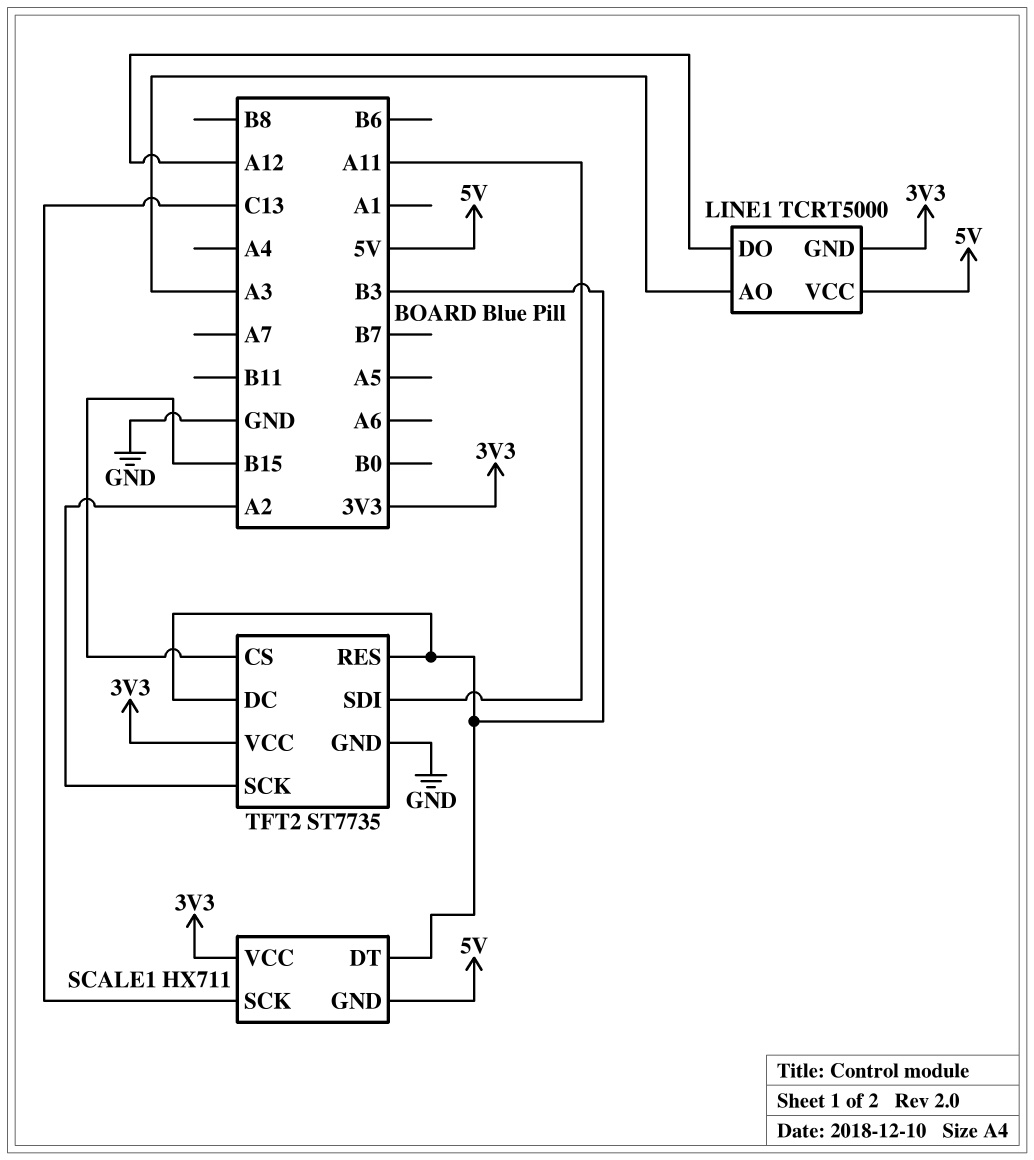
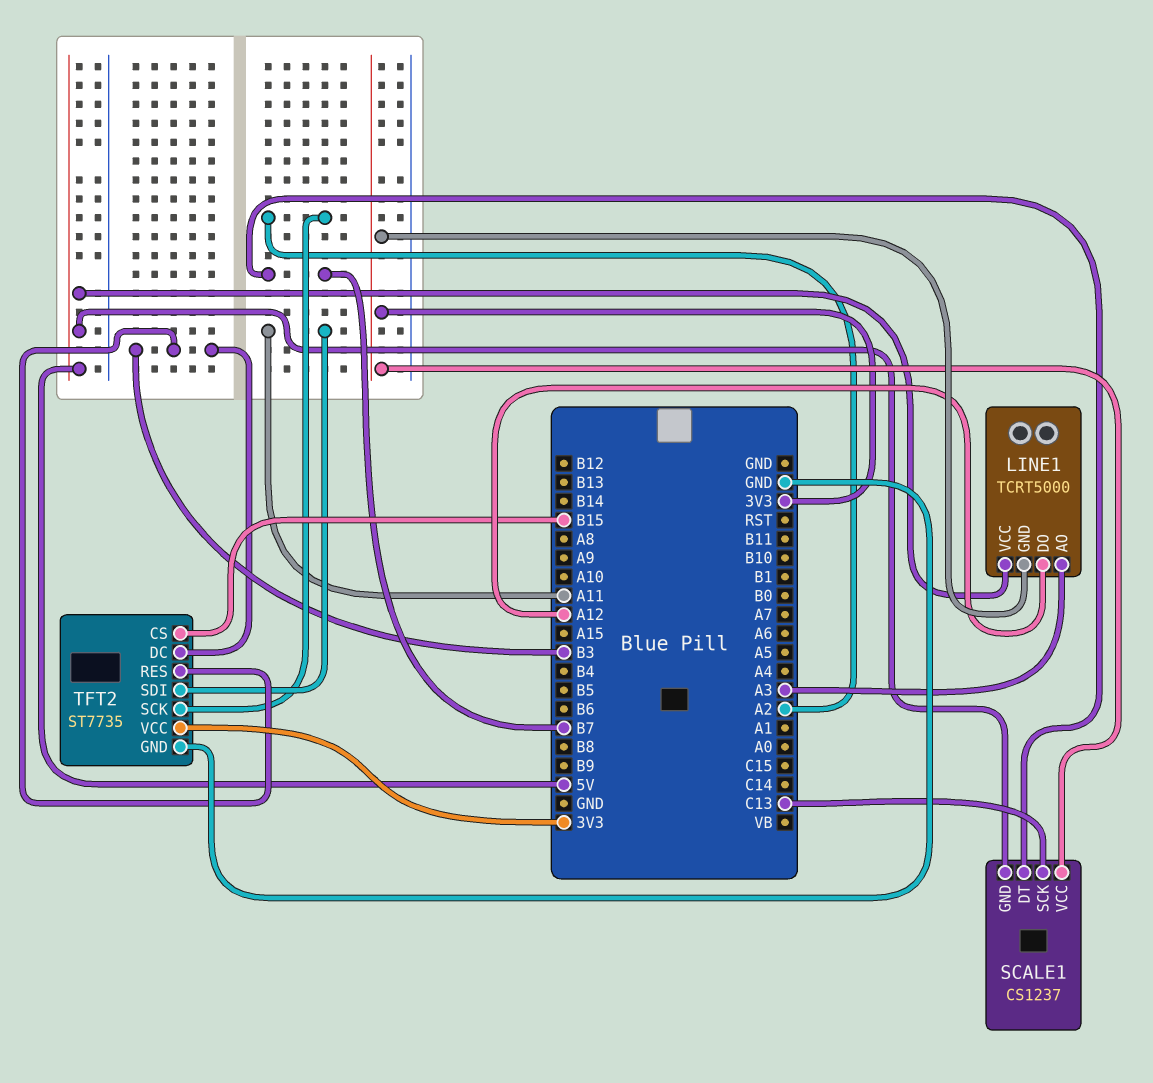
SCALE1: HX711 -> CS1237
SCALE1 pin DT: B3 -> B7

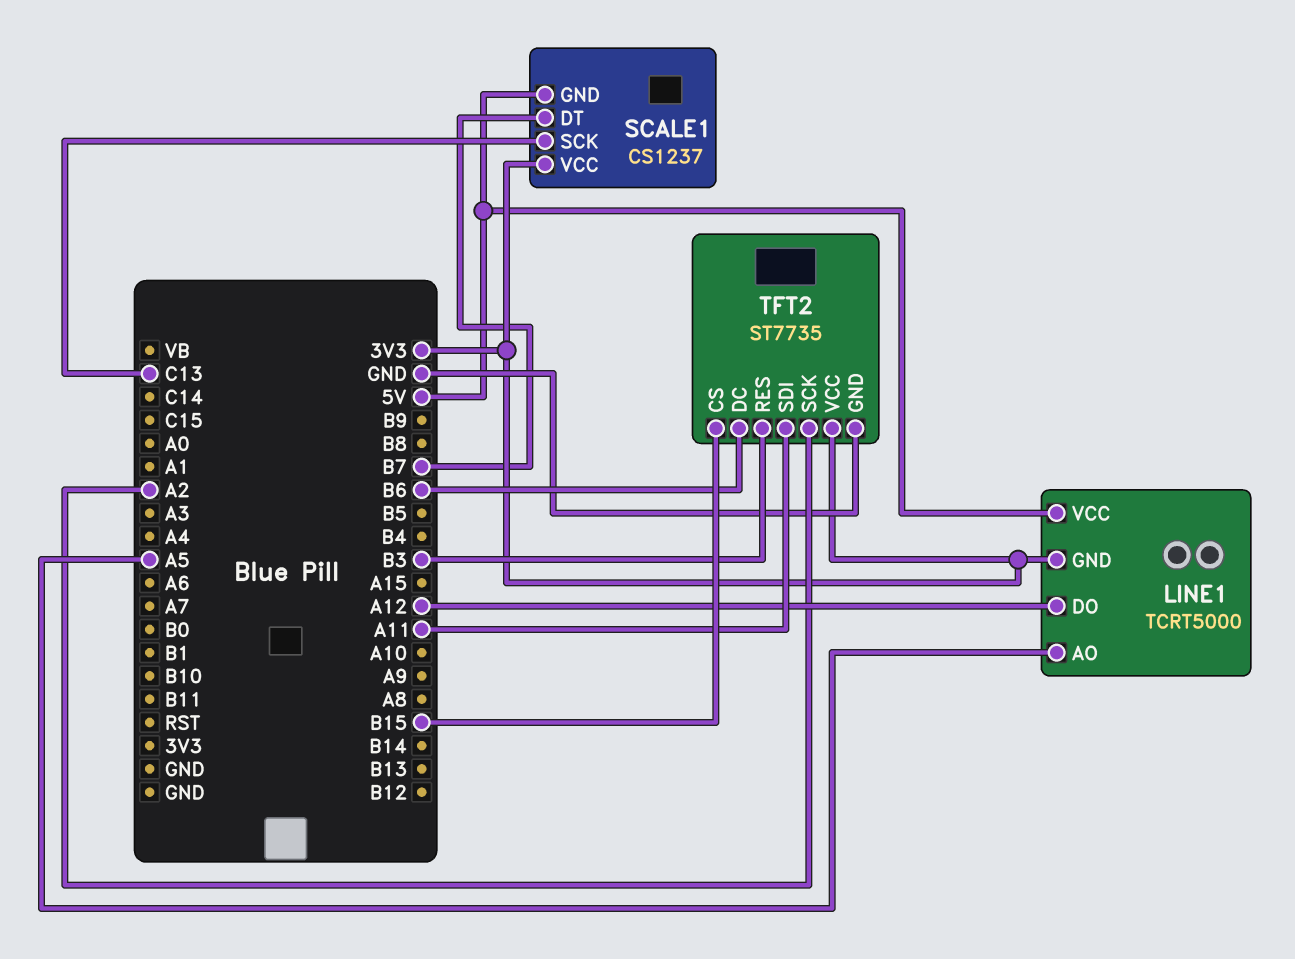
LINE1 pin AO: A3 -> A5
TFT2 pin DC: B3 -> B6

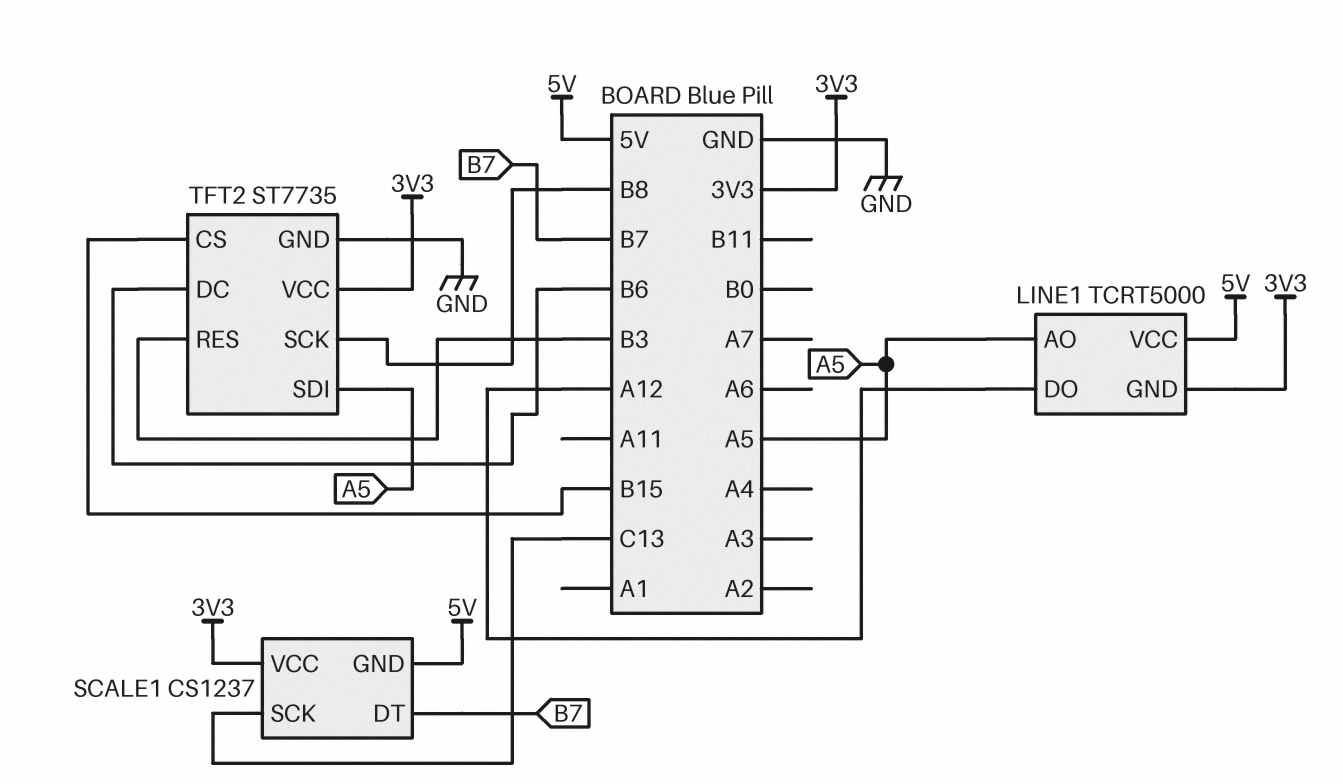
TFT2 pin SCK: A2 -> B8
TFT2 pin SDI: A11 -> A5

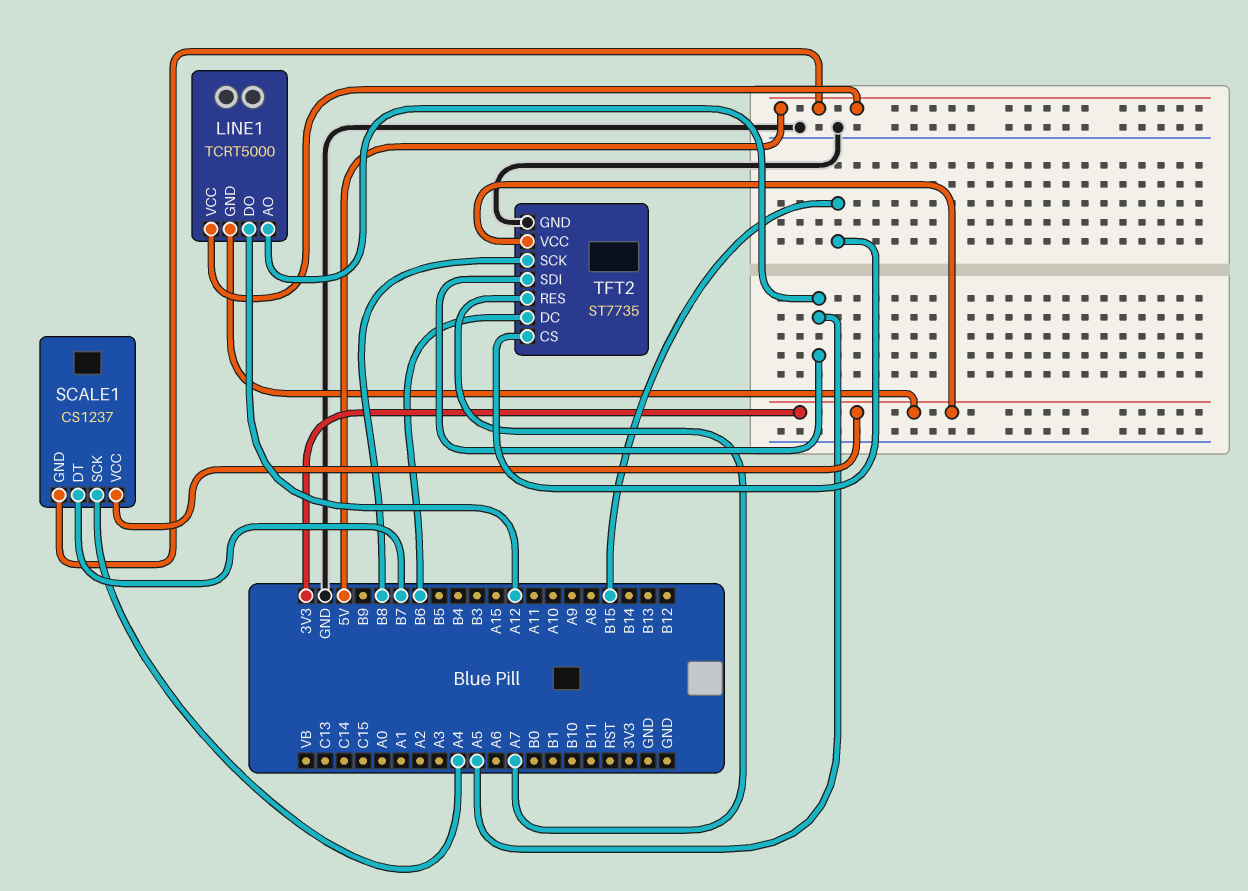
SCALE1 pin SCK: C13 -> A4
TFT2 pin RES: B3 -> A7

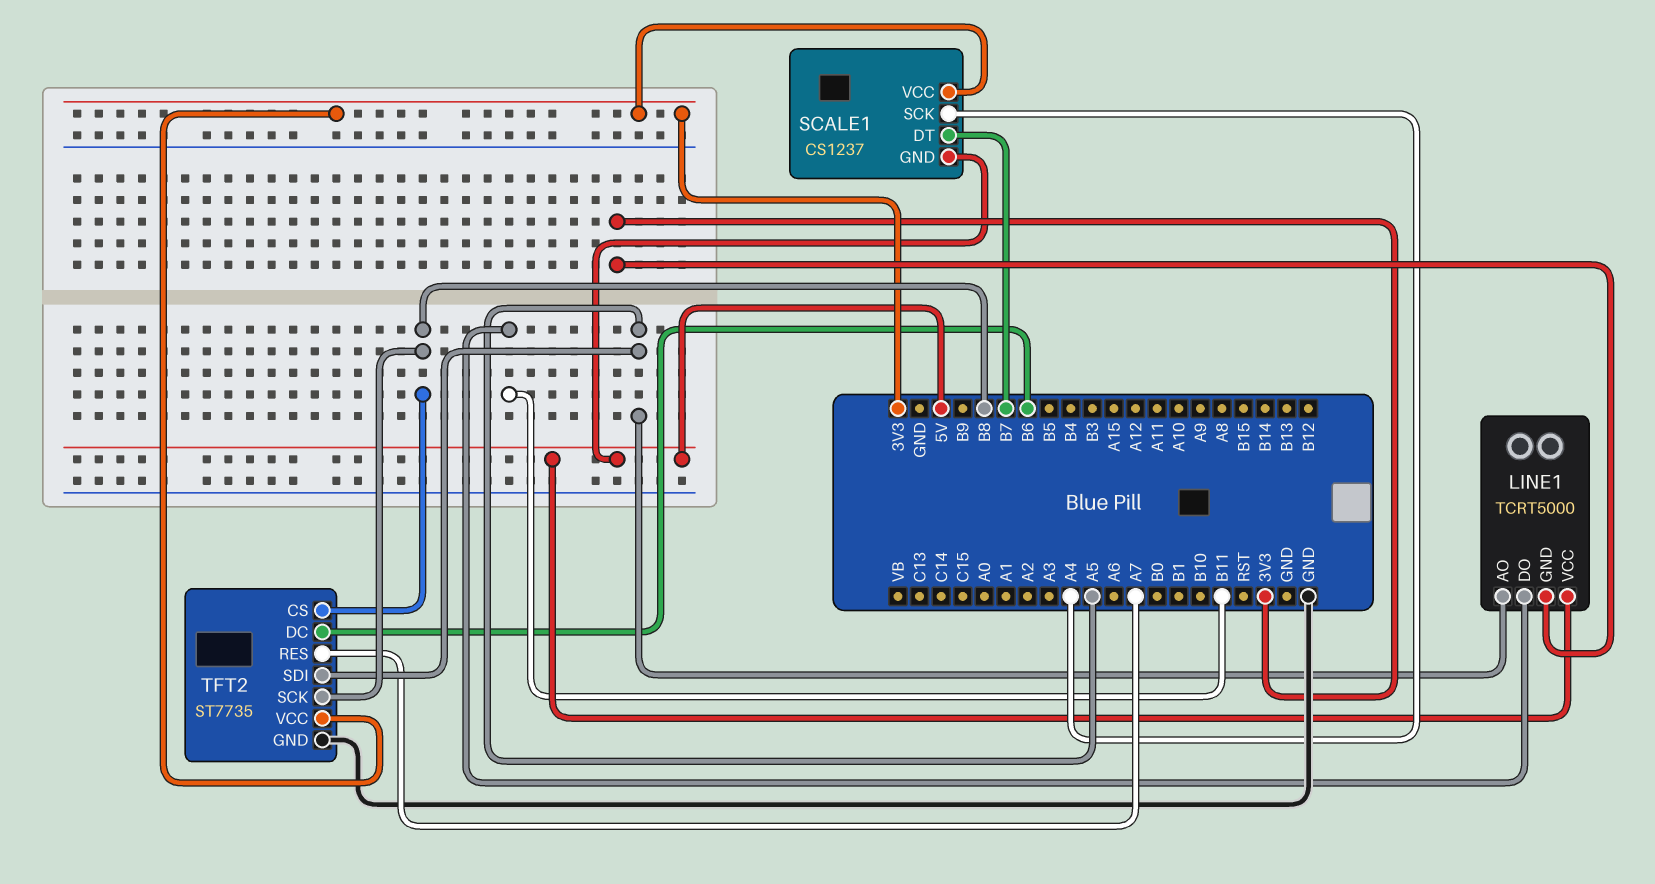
LINE1 pin DO: A12 -> B11
TFT2 pin CS: B15 -> B8

